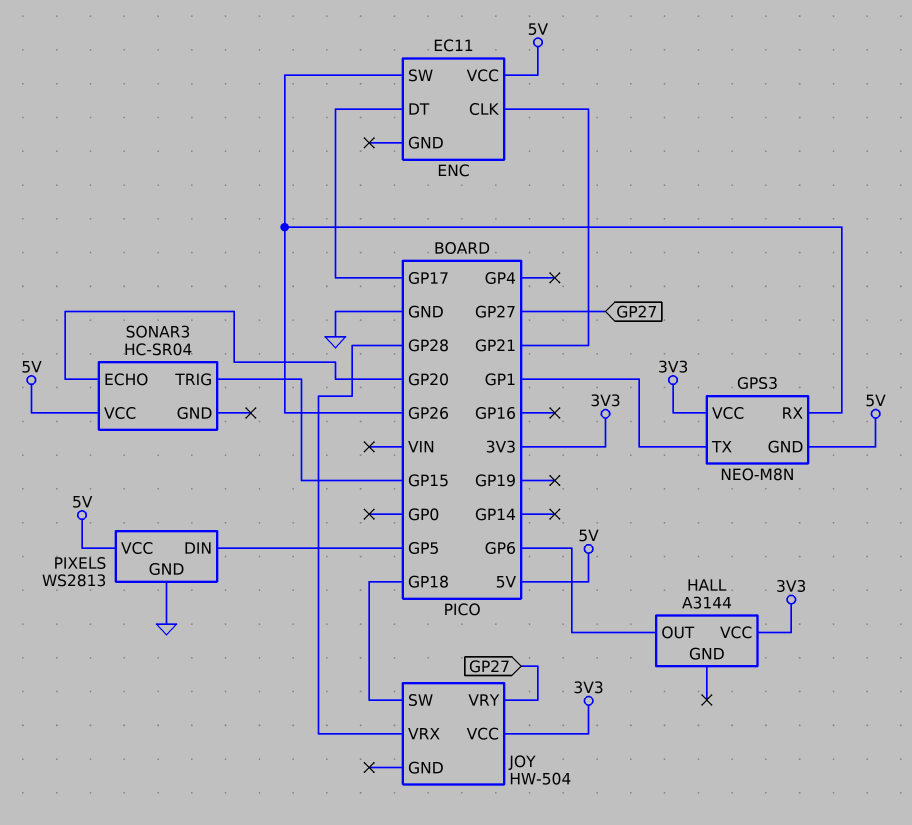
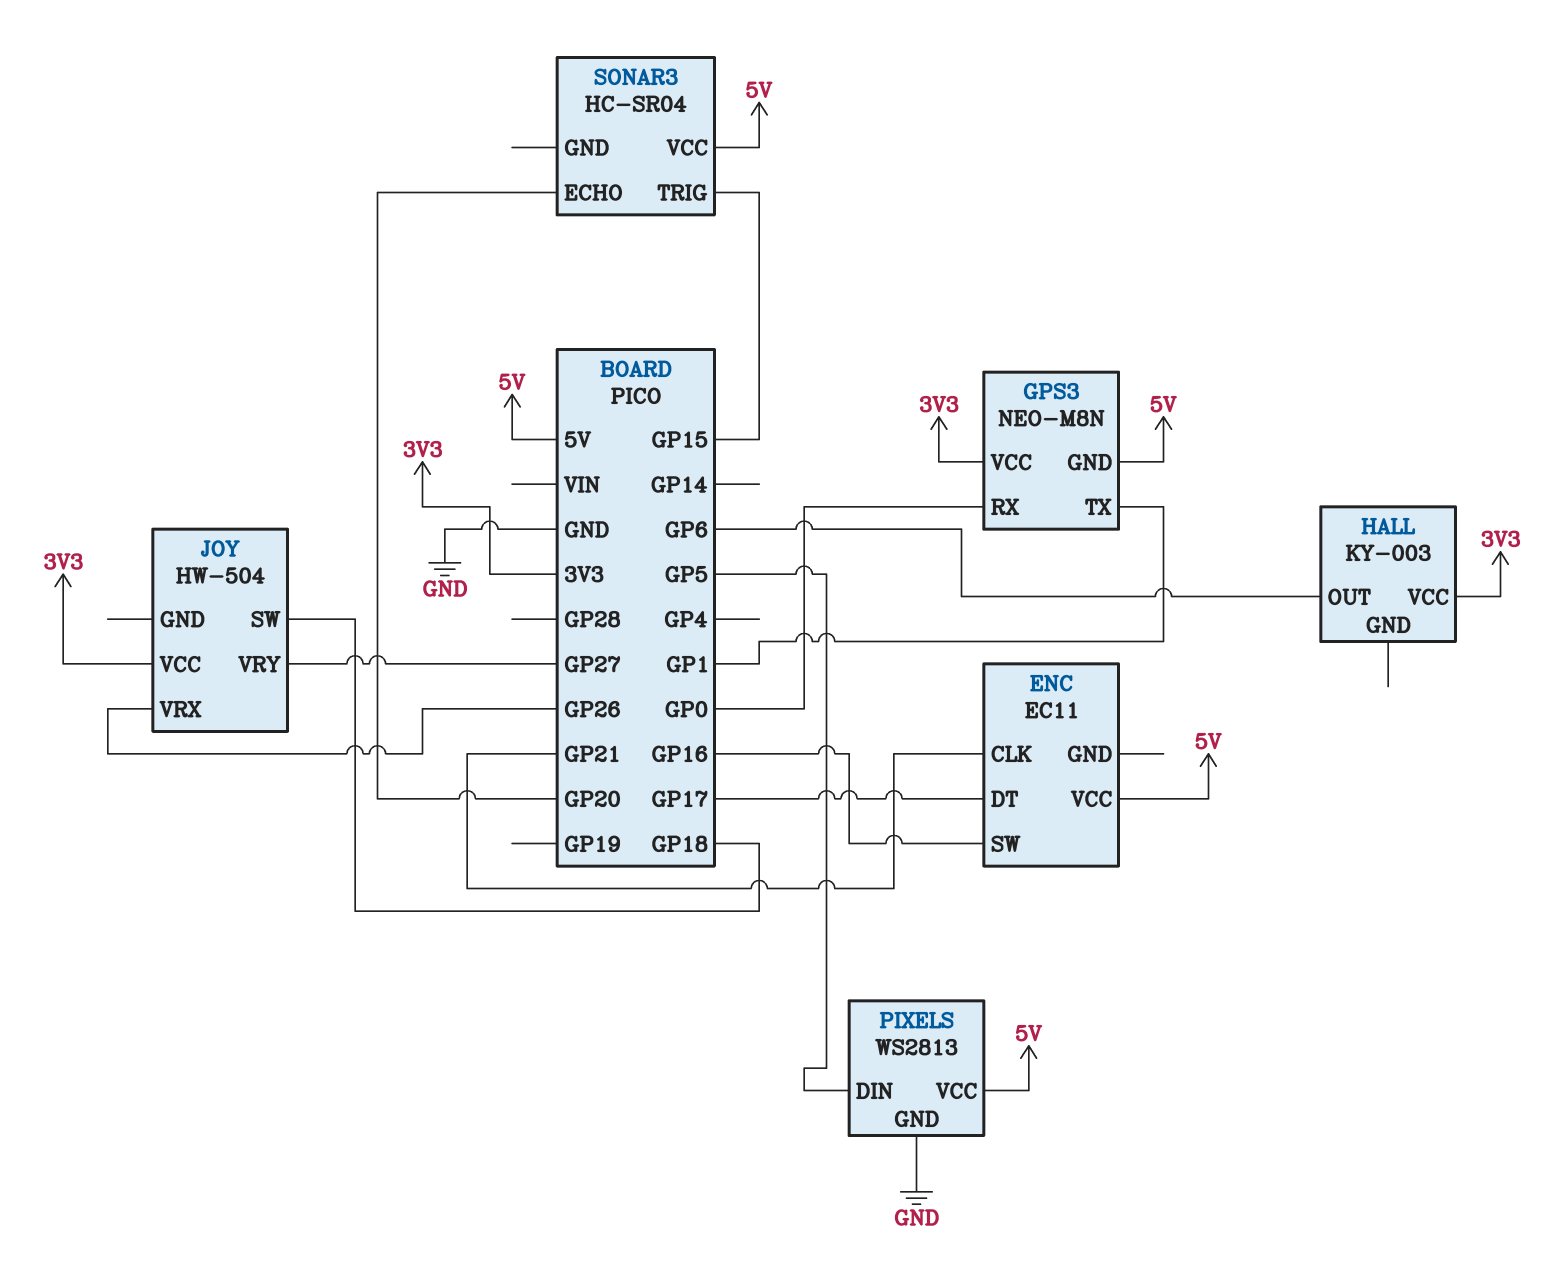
ENC pin SW: GP26 -> GP16
GPS3 pin RX: GP26 -> GP0
HALL: A3144 -> KY-003
JOY pin VRX: GP28 -> GP26

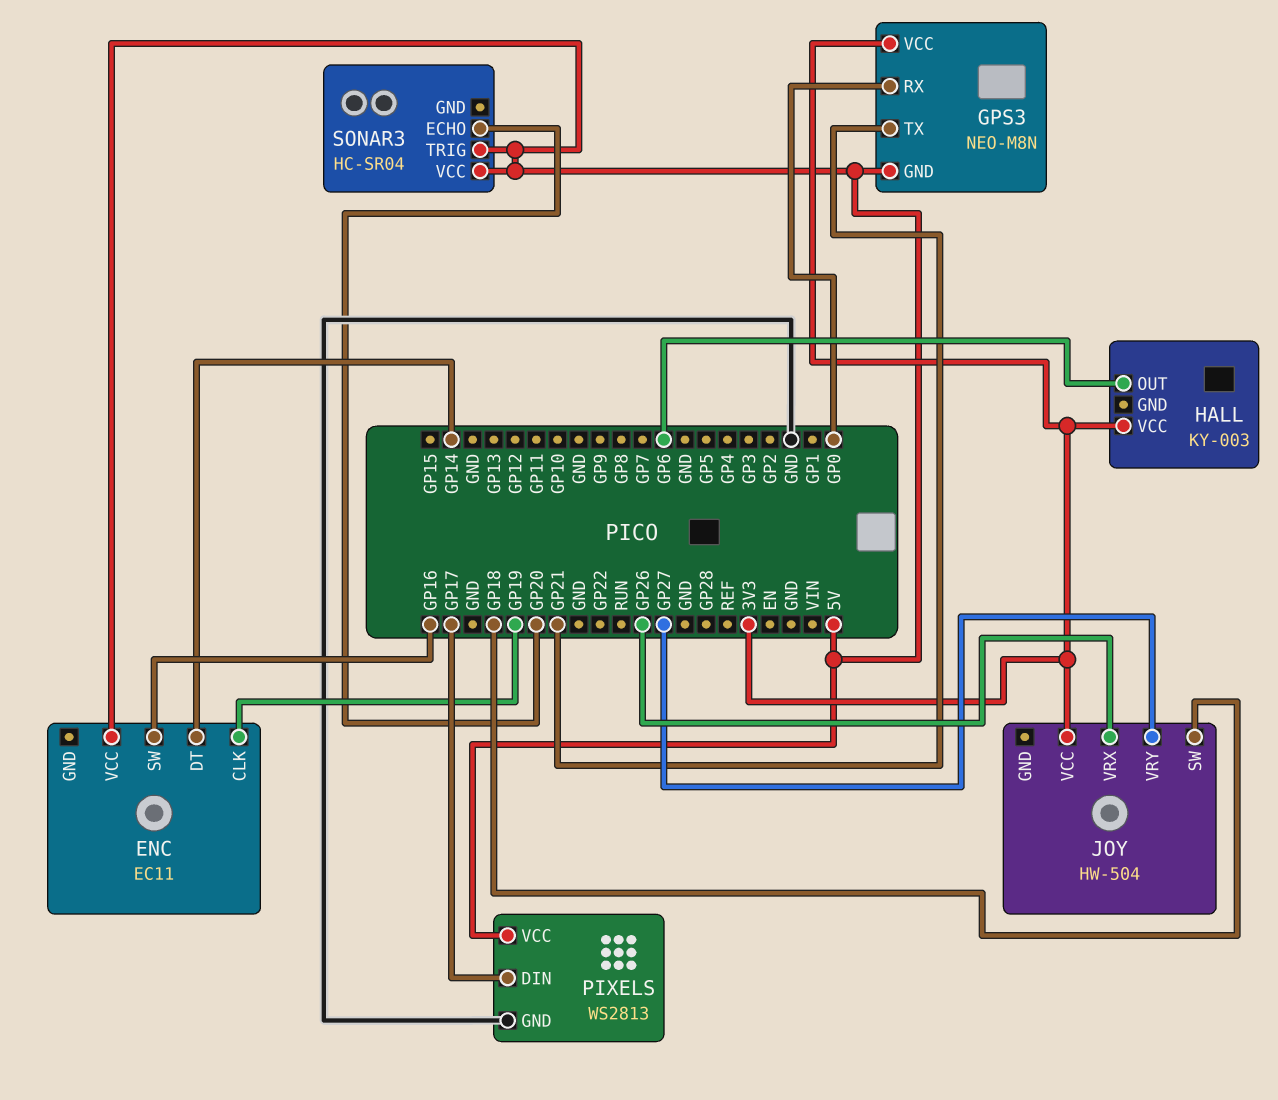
ENC pin CLK: GP21 -> GP19
ENC pin DT: GP17 -> GP14
GPS3 pin TX: GP1 -> GP21
PIXELS pin DIN: GP5 -> GP17
SONAR3 pin TRIG: GP15 -> 5V

